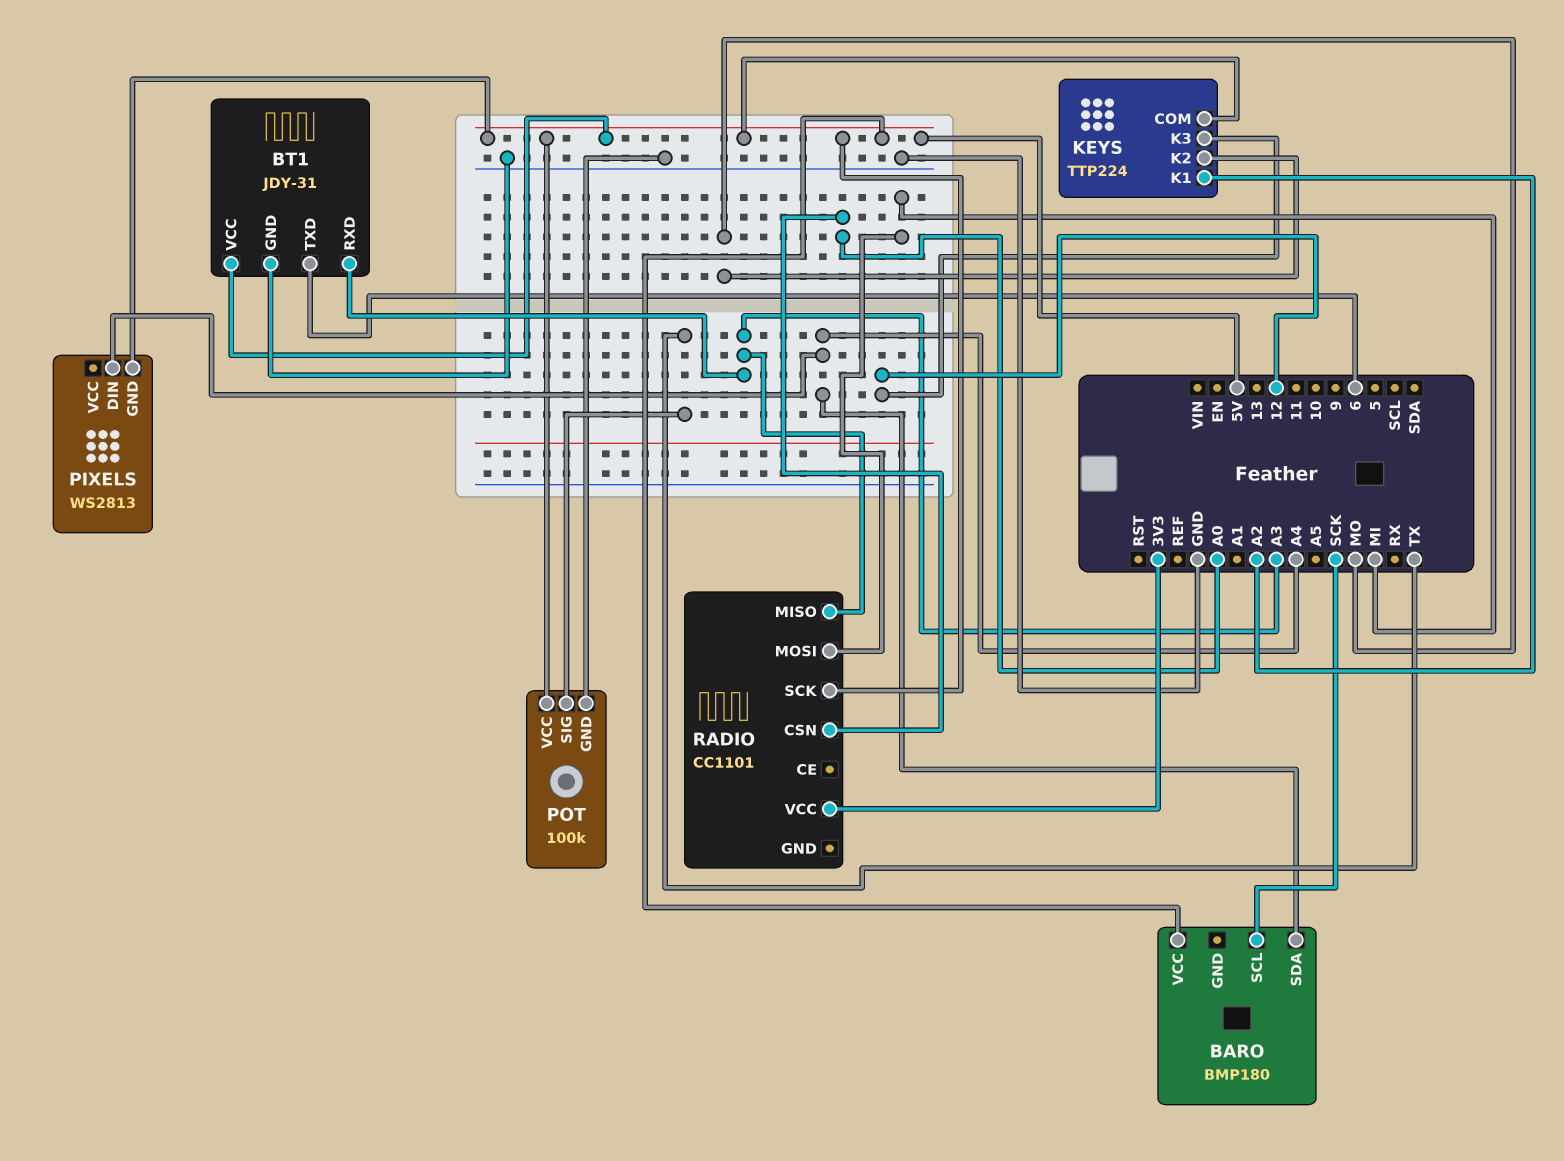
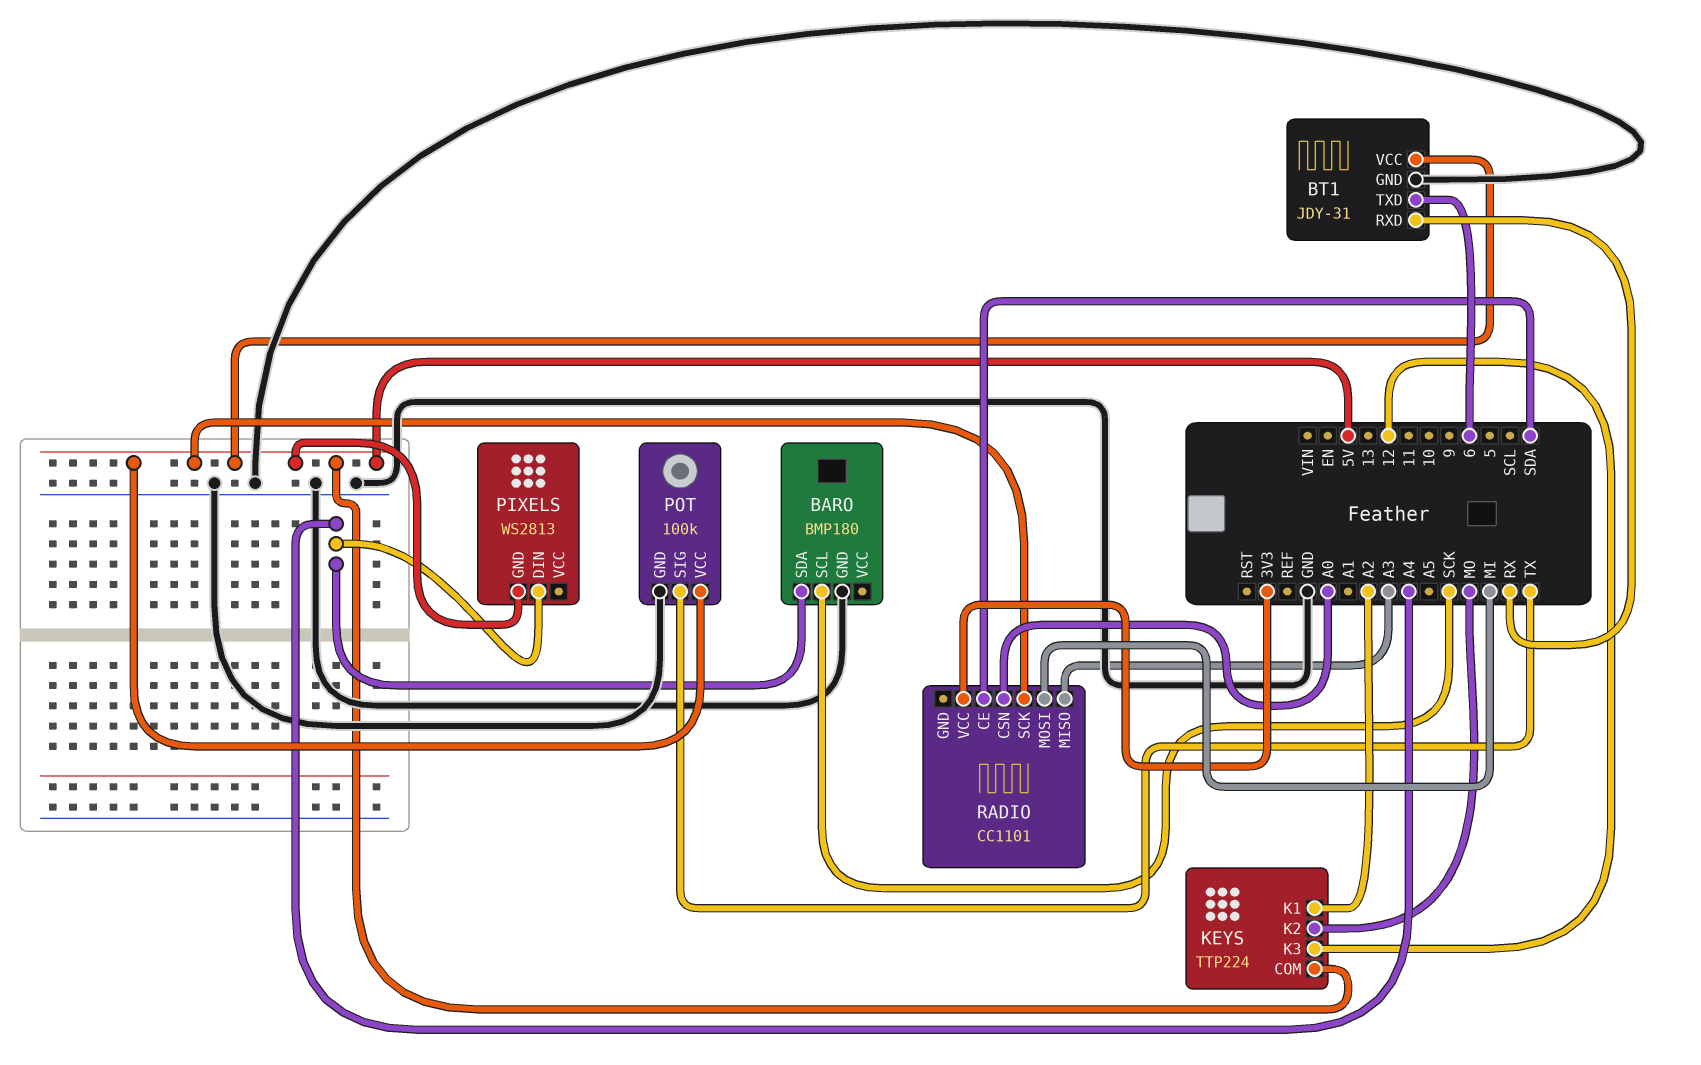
BARO pin GND: none -> GND
BARO pin VCC: 5V -> none
BT1 pin RXD: A3 -> RX
RADIO pin CE: none -> SDA

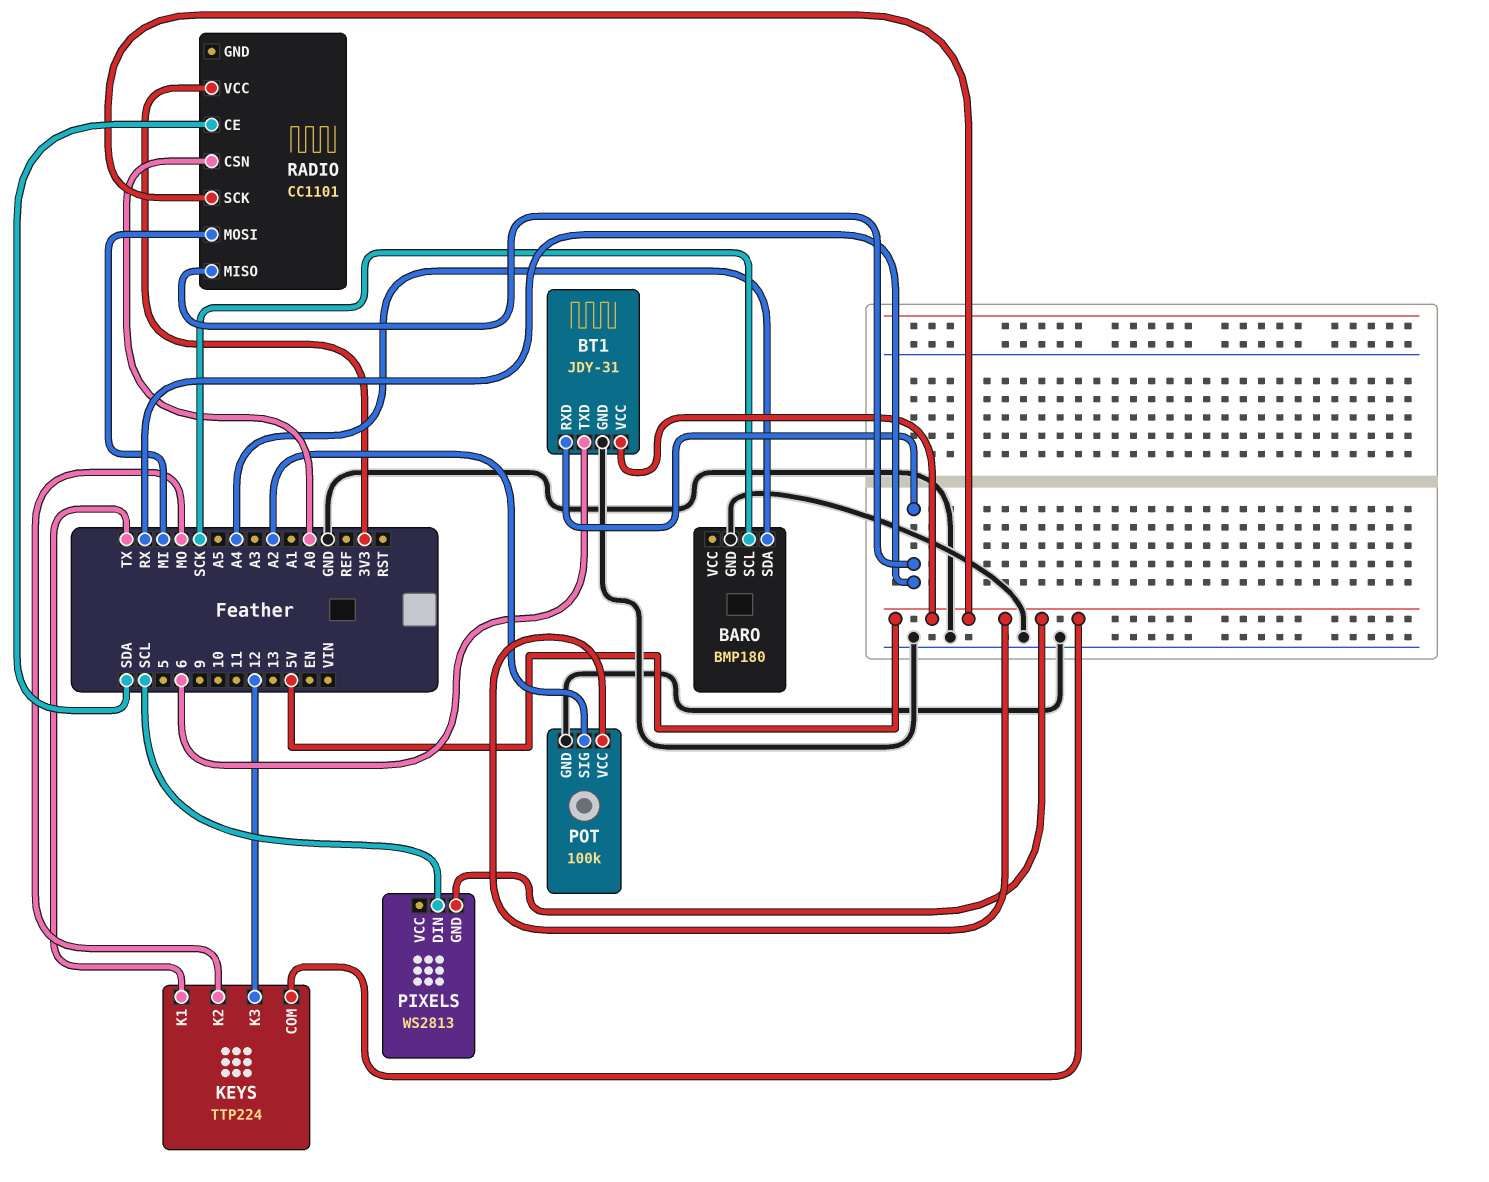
KEYS pin K1: A2 -> TX
PIXELS pin DIN: A4 -> SCL
POT pin SIG: TX -> A2
RADIO pin MISO: A3 -> RX

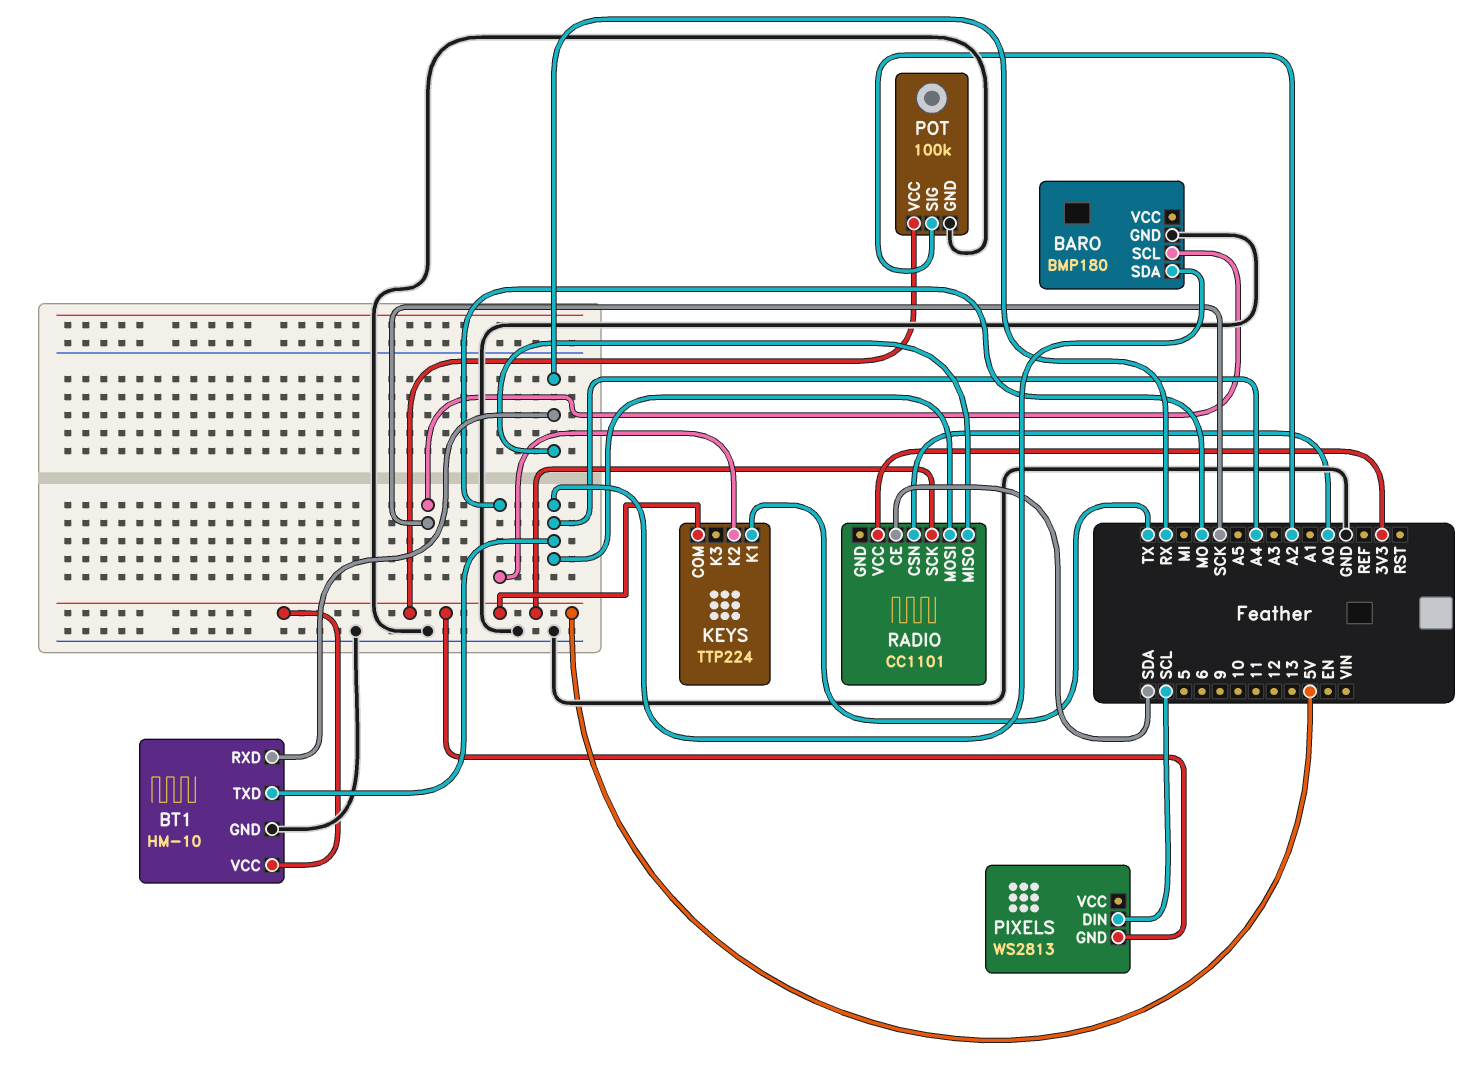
BT1: JDY-31 -> HM-10
BT1 pin TXD: 6 -> A4
KEYS pin K3: 12 -> none
RADIO pin MOSI: MI -> A4

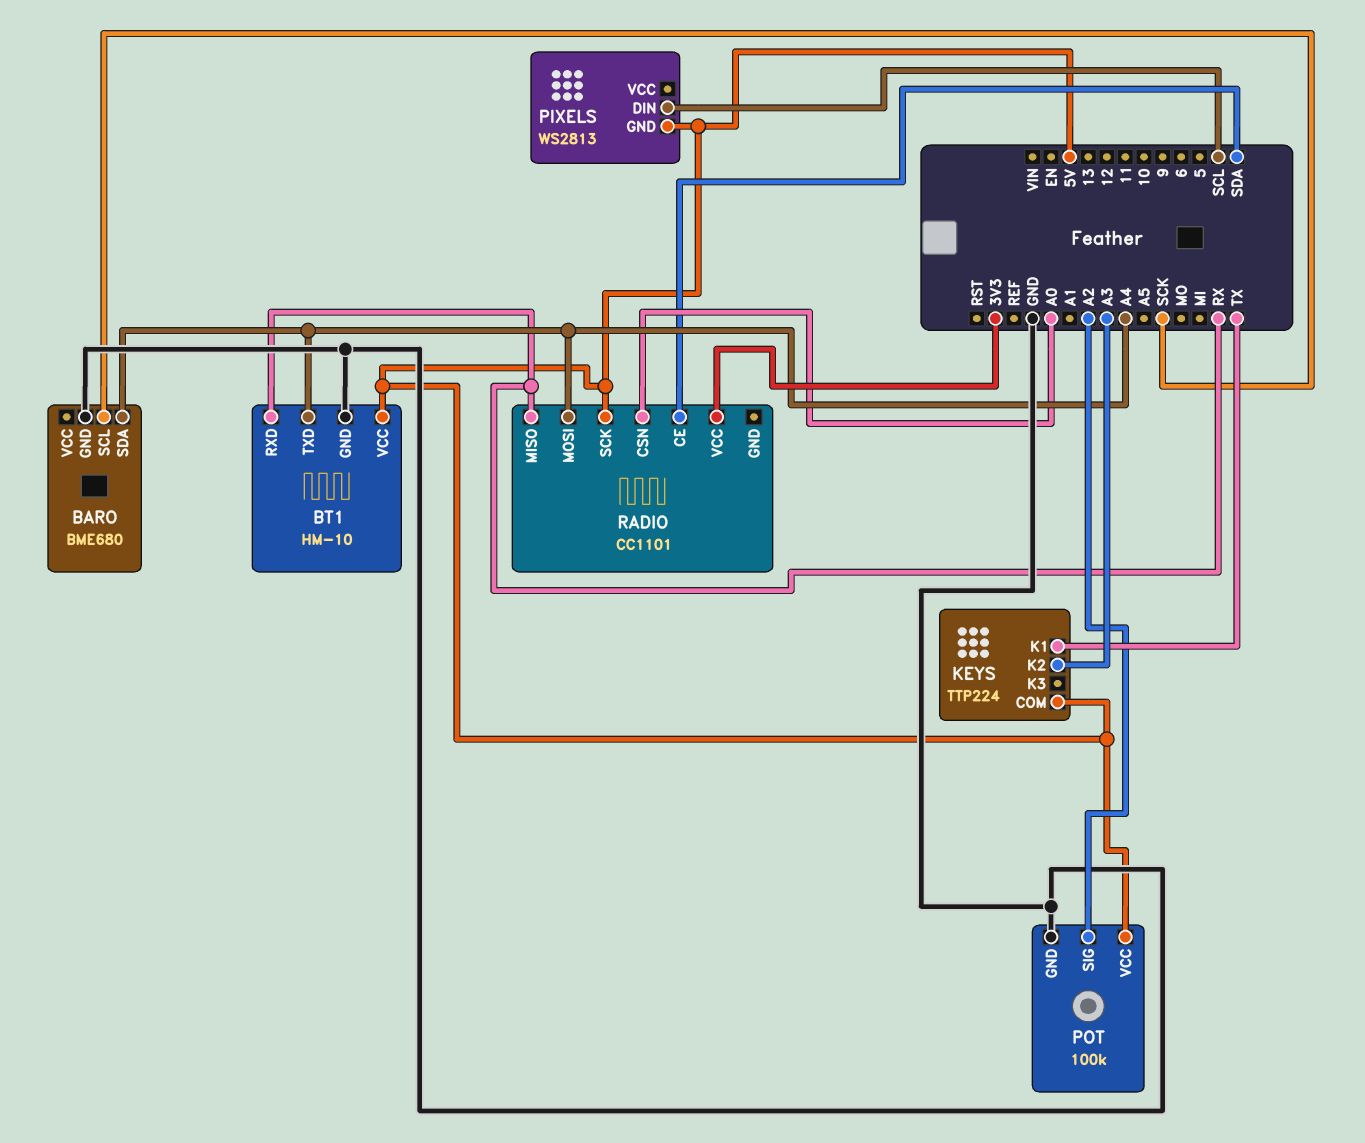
BARO: BMP180 -> BME680
KEYS pin K2: MO -> A3

